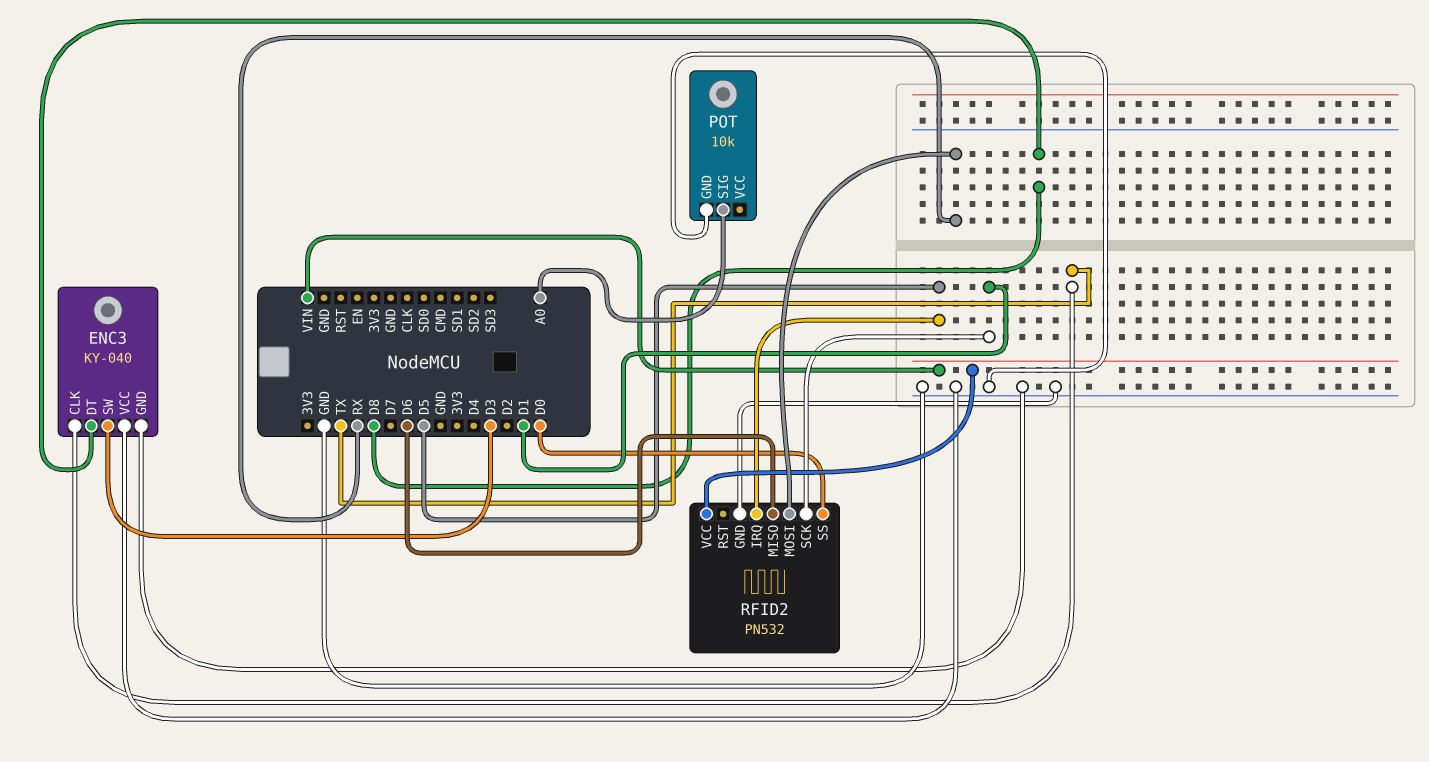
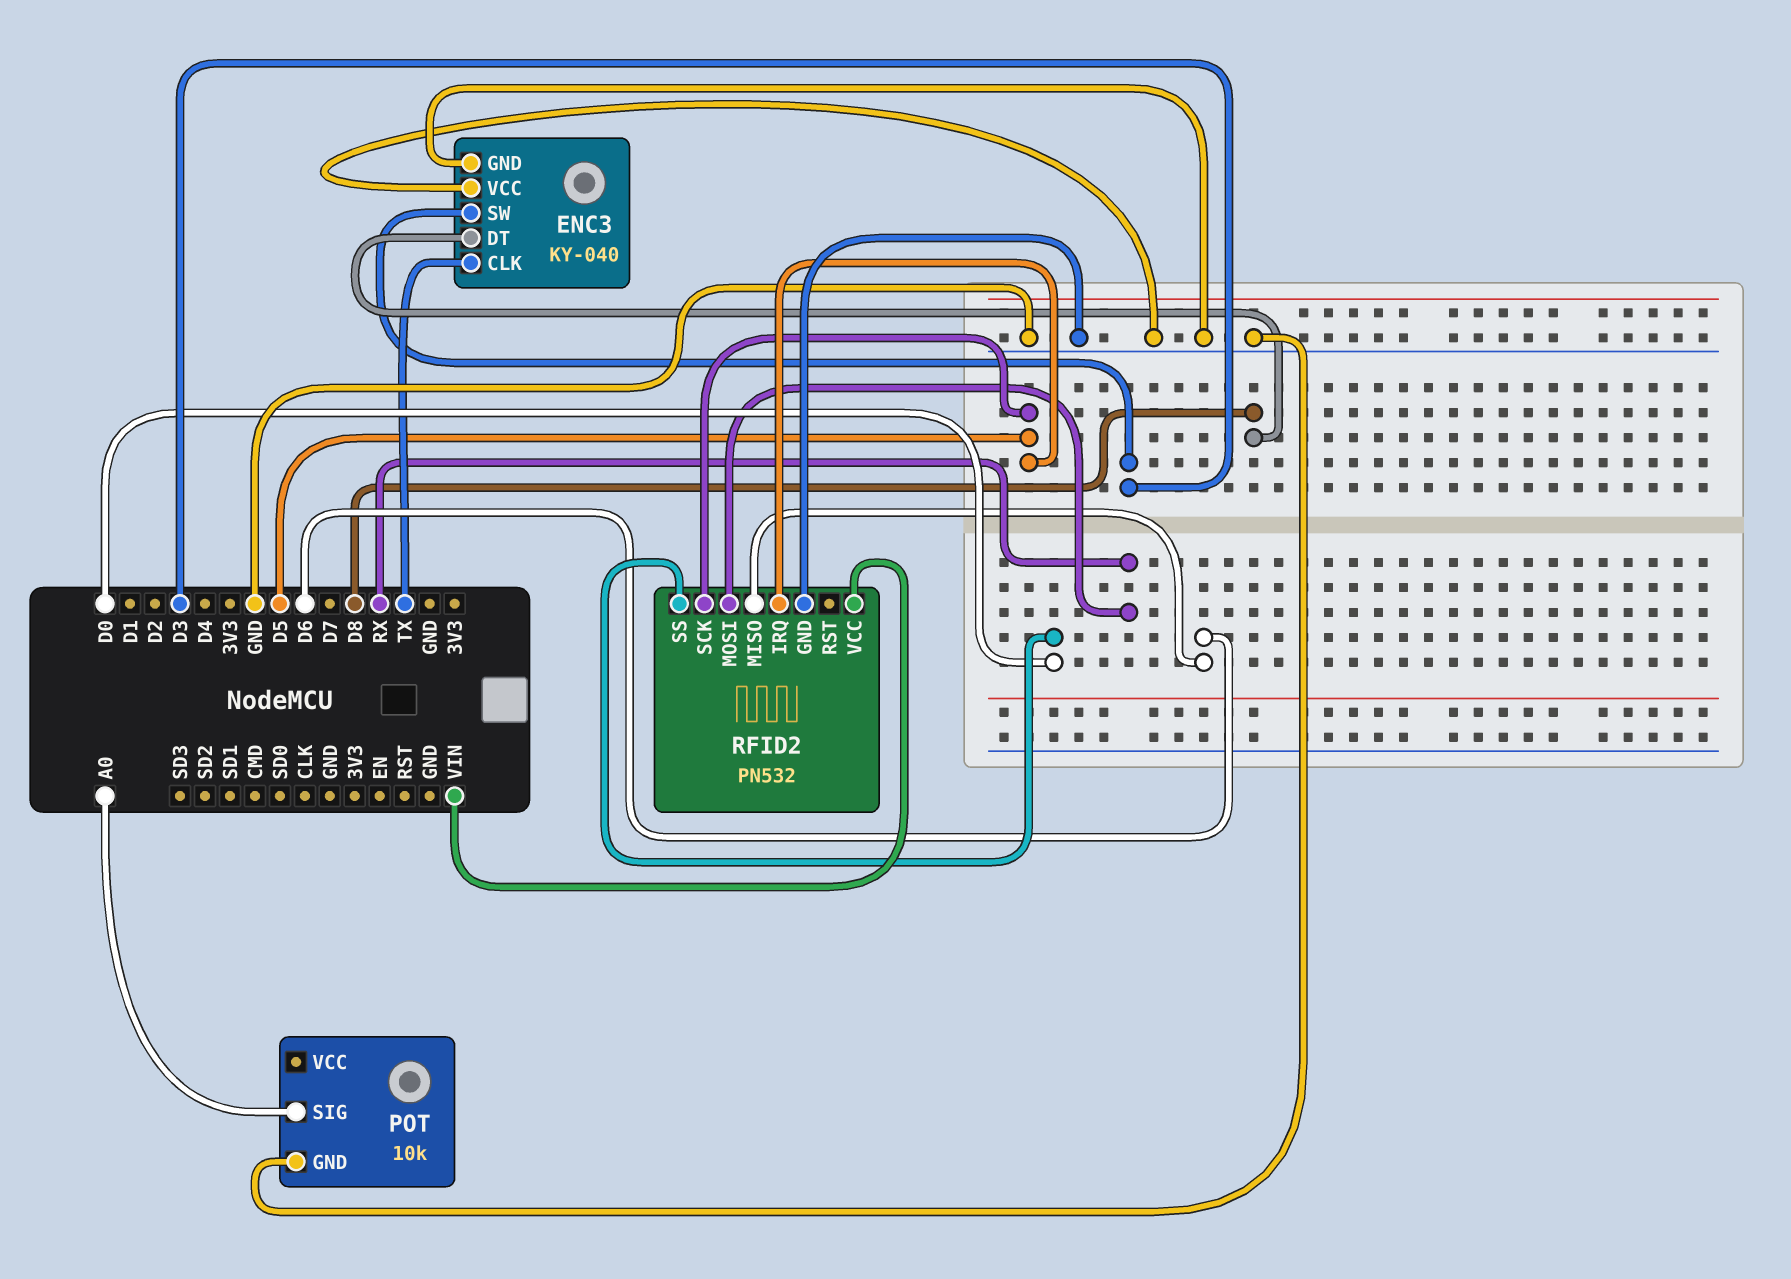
RFID2 pin SCK: D1 -> D5

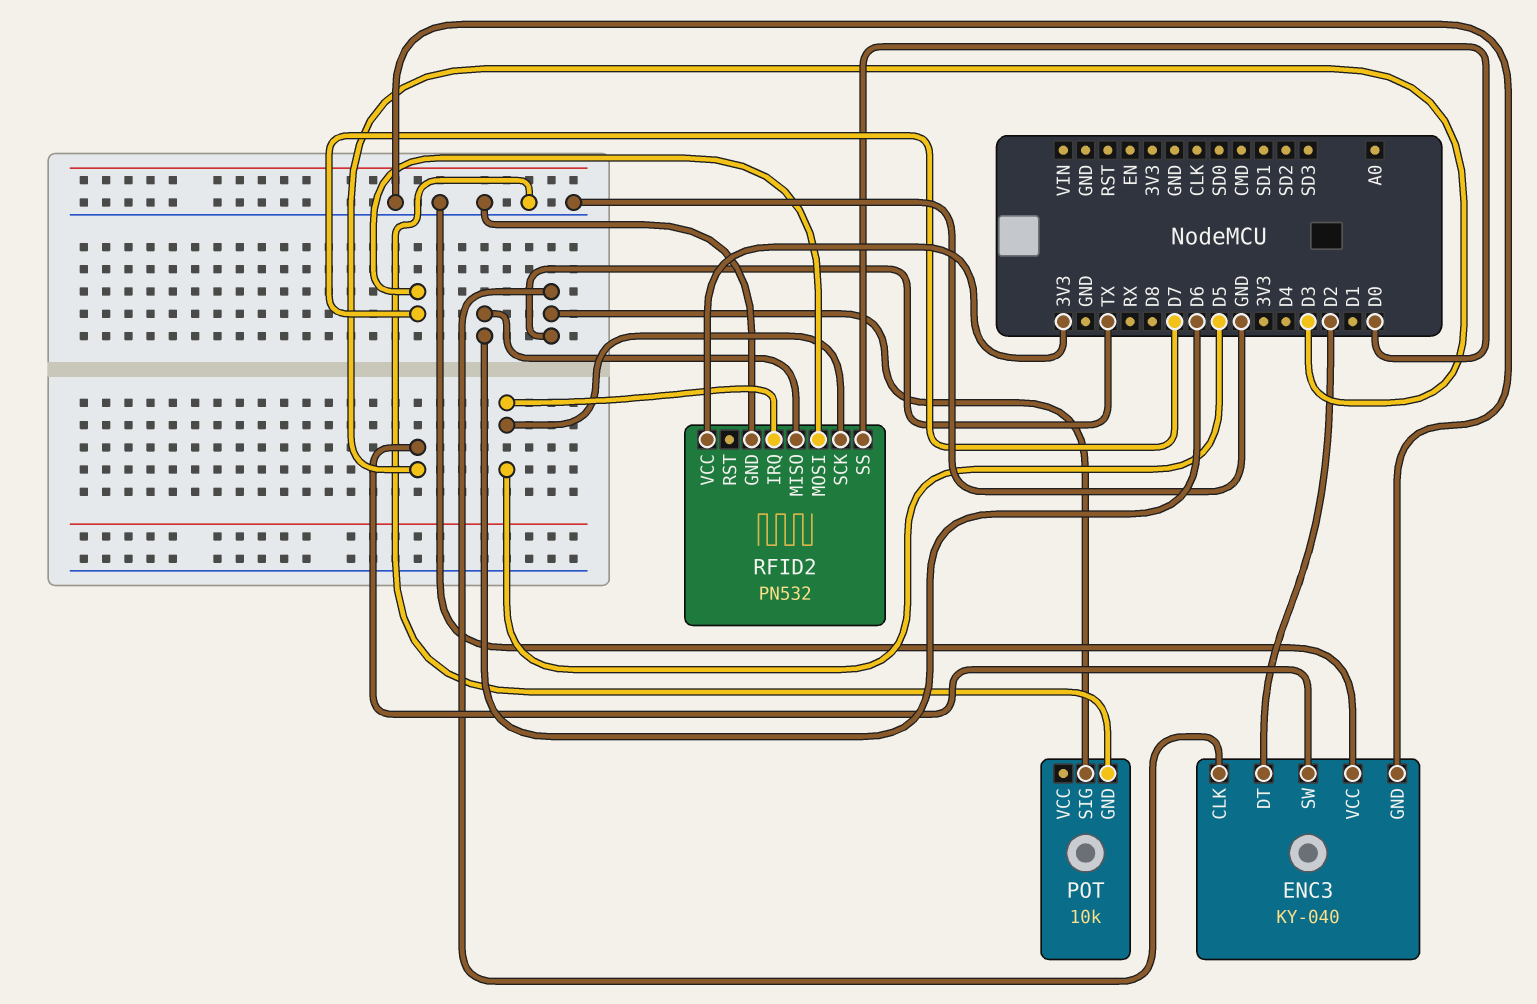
ENC3 pin DT: D8 -> D2
POT pin SIG: A0 -> TX
RFID2 pin MOSI: RX -> D7
RFID2 pin VCC: VIN -> 3V3

